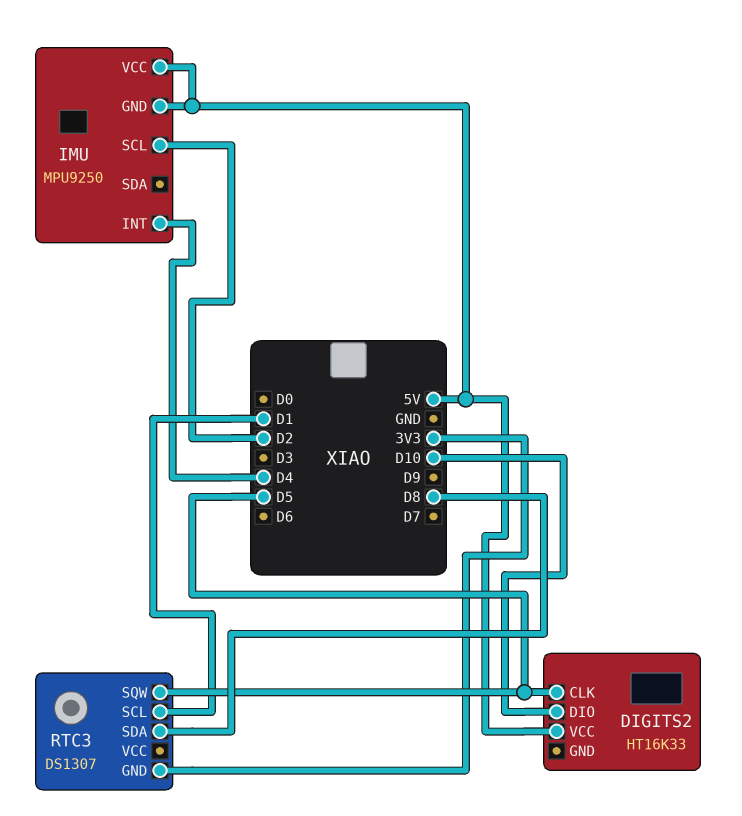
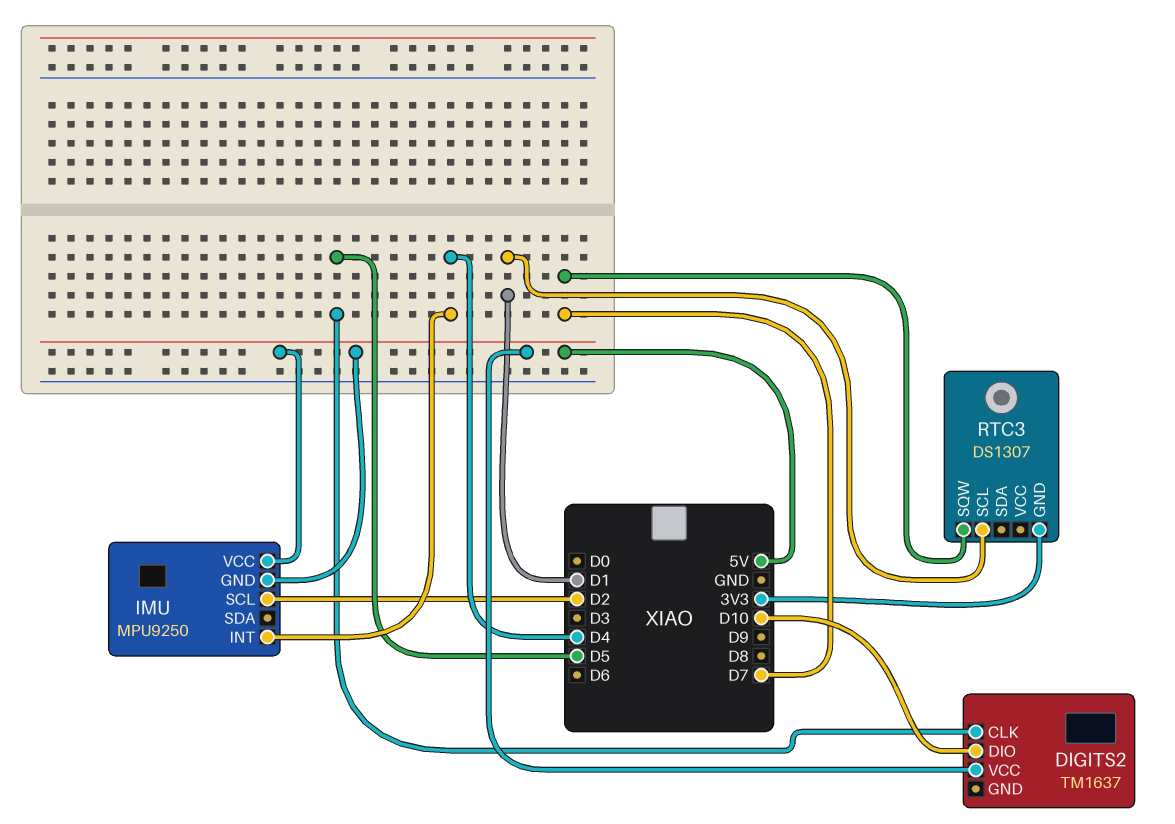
DIGITS2: HT16K33 -> TM1637
RTC3 pin SDA: D8 -> none
RTC3 pin SQW: D5 -> D7

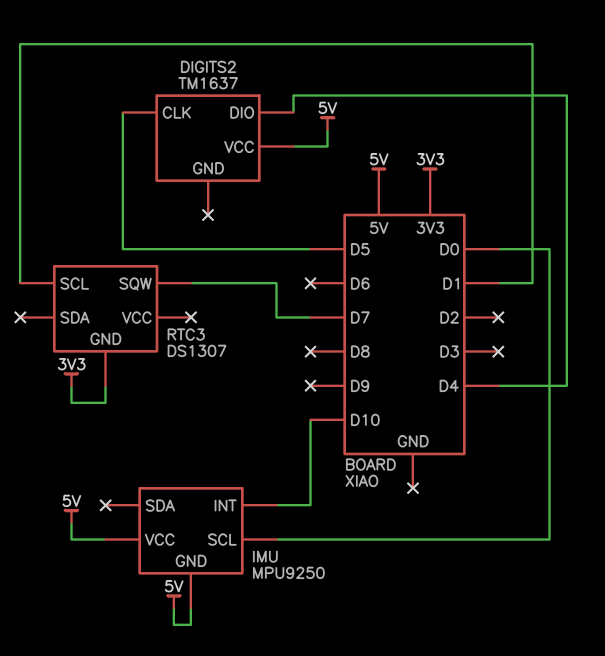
DIGITS2 pin DIO: D10 -> D4
IMU pin INT: D4 -> D10
IMU pin SCL: D2 -> D0

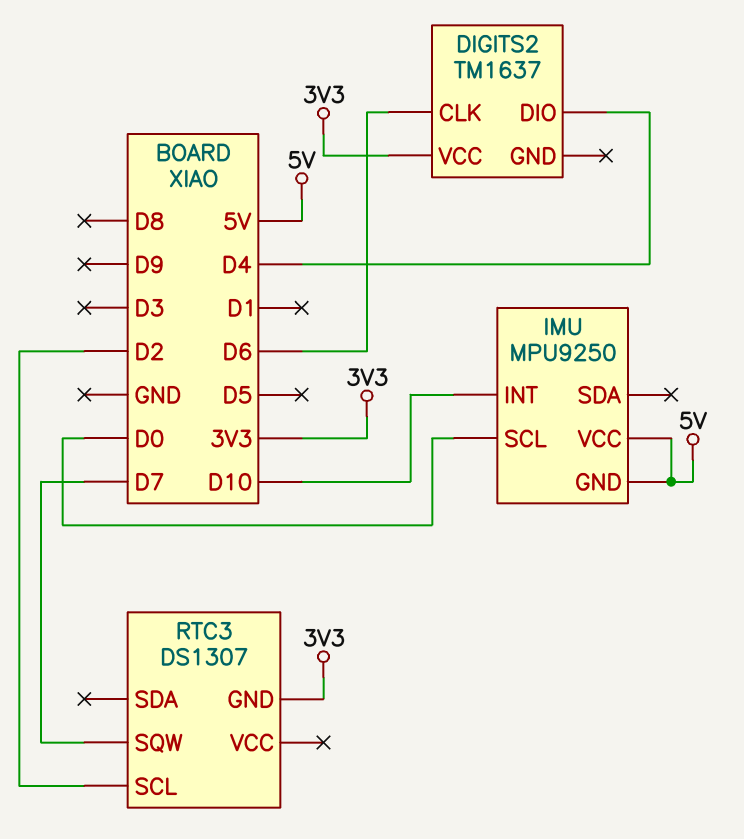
DIGITS2 pin CLK: D5 -> D6
DIGITS2 pin VCC: 5V -> 3V3
RTC3 pin SCL: D1 -> D2

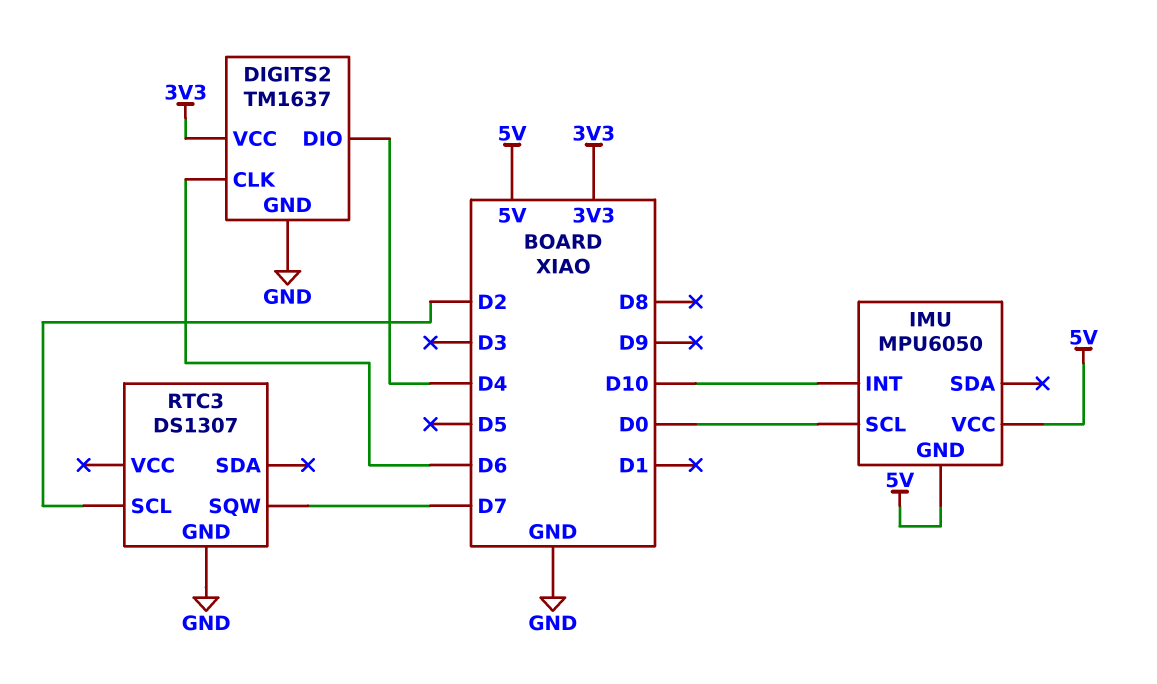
DIGITS2 pin GND: none -> GND
IMU: MPU9250 -> MPU6050
RTC3 pin GND: 3V3 -> GND

